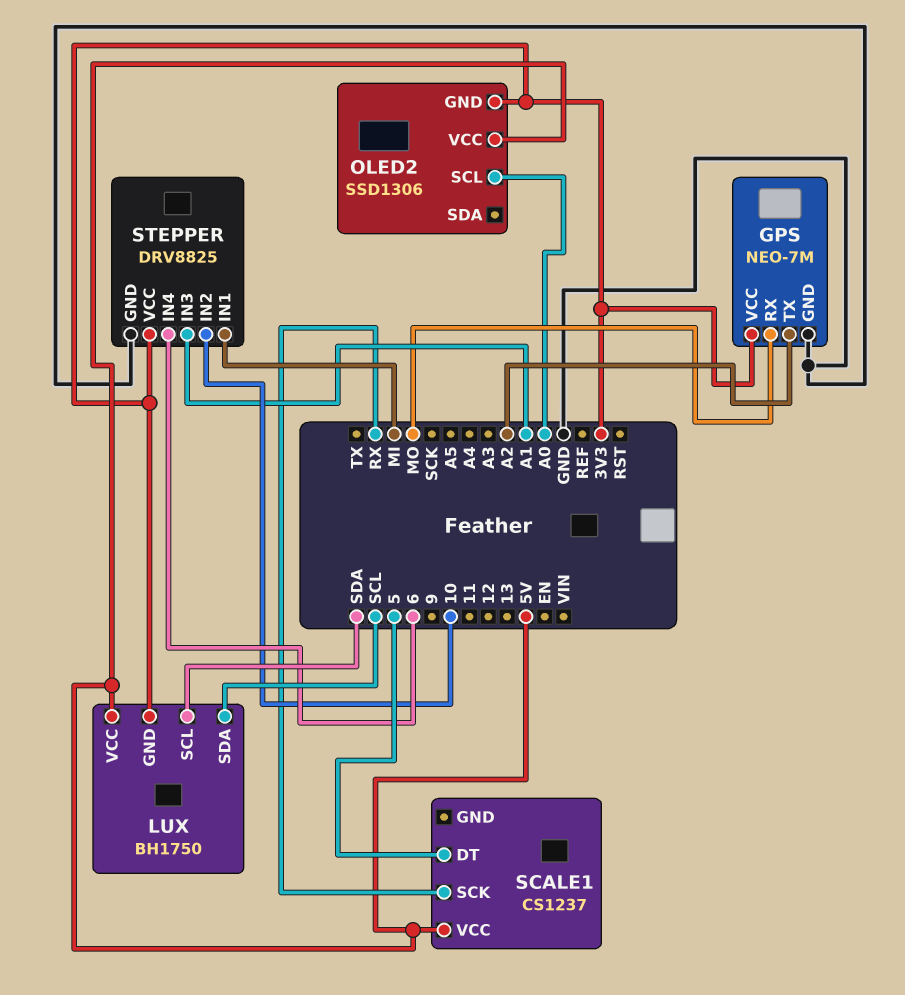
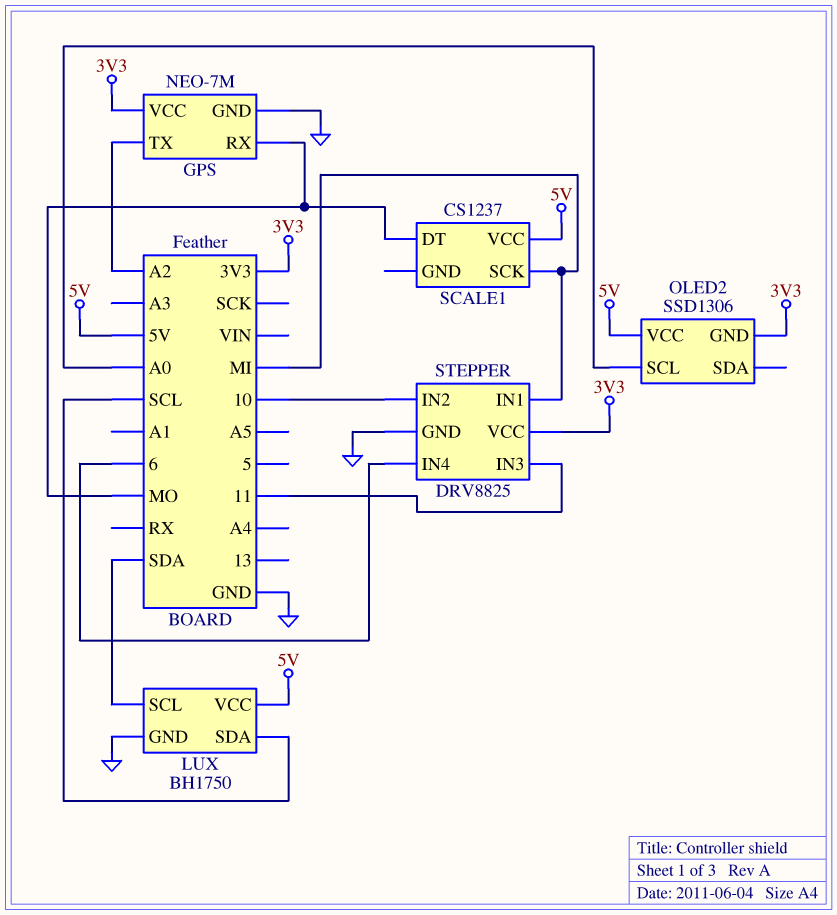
LUX pin GND: 3V3 -> GND
SCALE1 pin DT: 5 -> MO
SCALE1 pin SCK: RX -> MI
STEPPER pin IN3: A1 -> 11

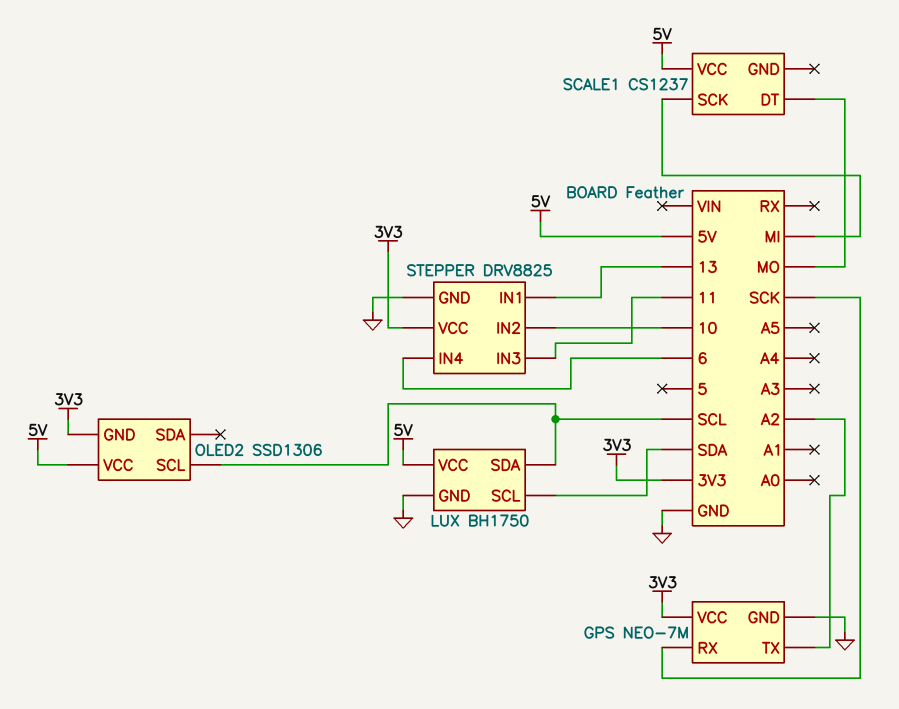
GPS pin RX: MO -> SCK
OLED2 pin SCL: A0 -> SCL
STEPPER pin IN1: MI -> 13

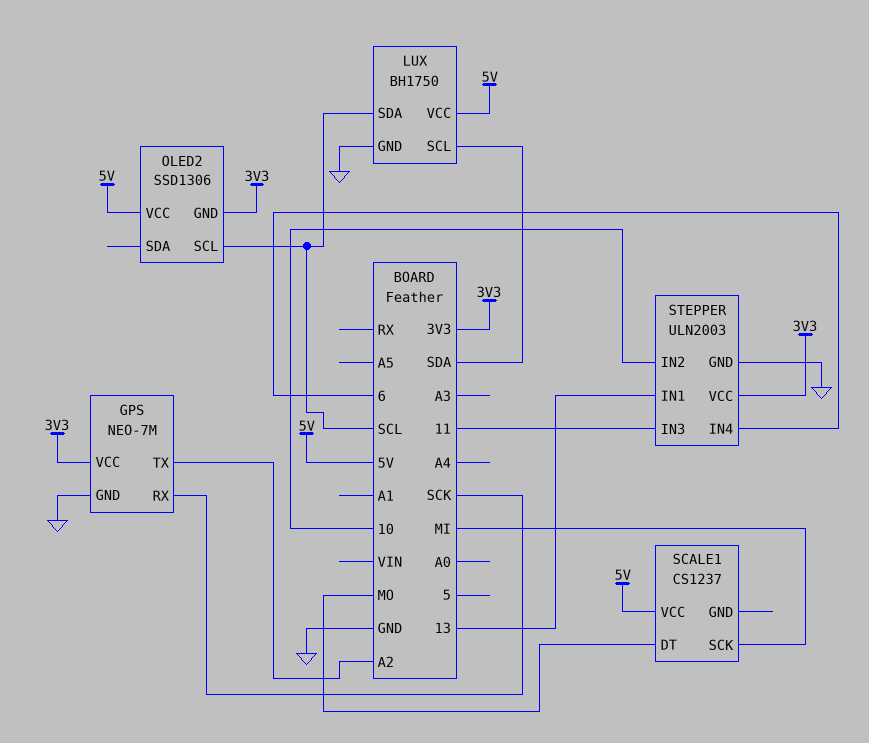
STEPPER: DRV8825 -> ULN2003

